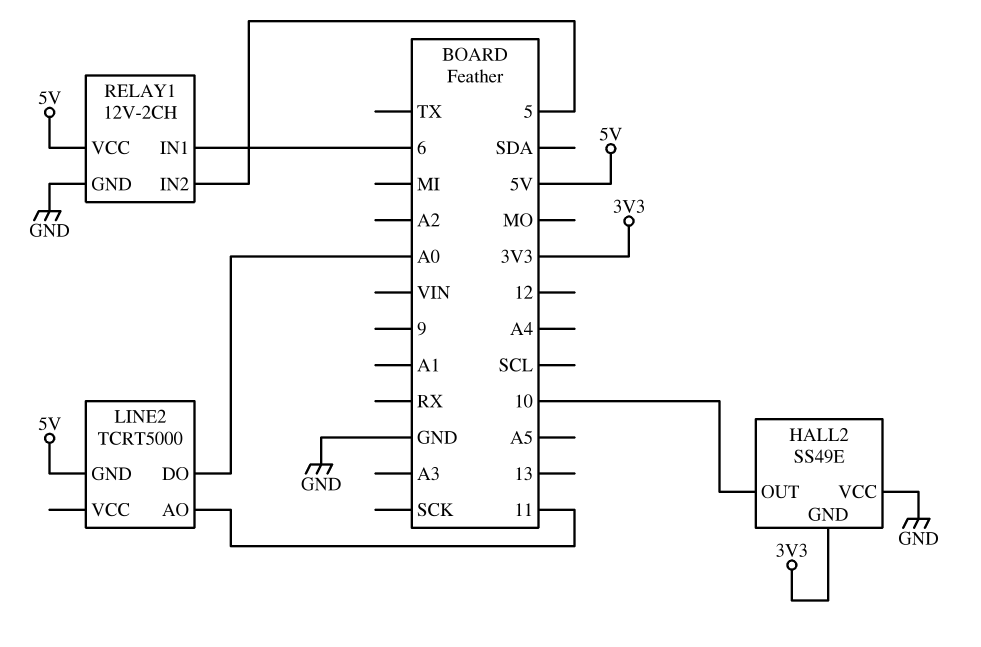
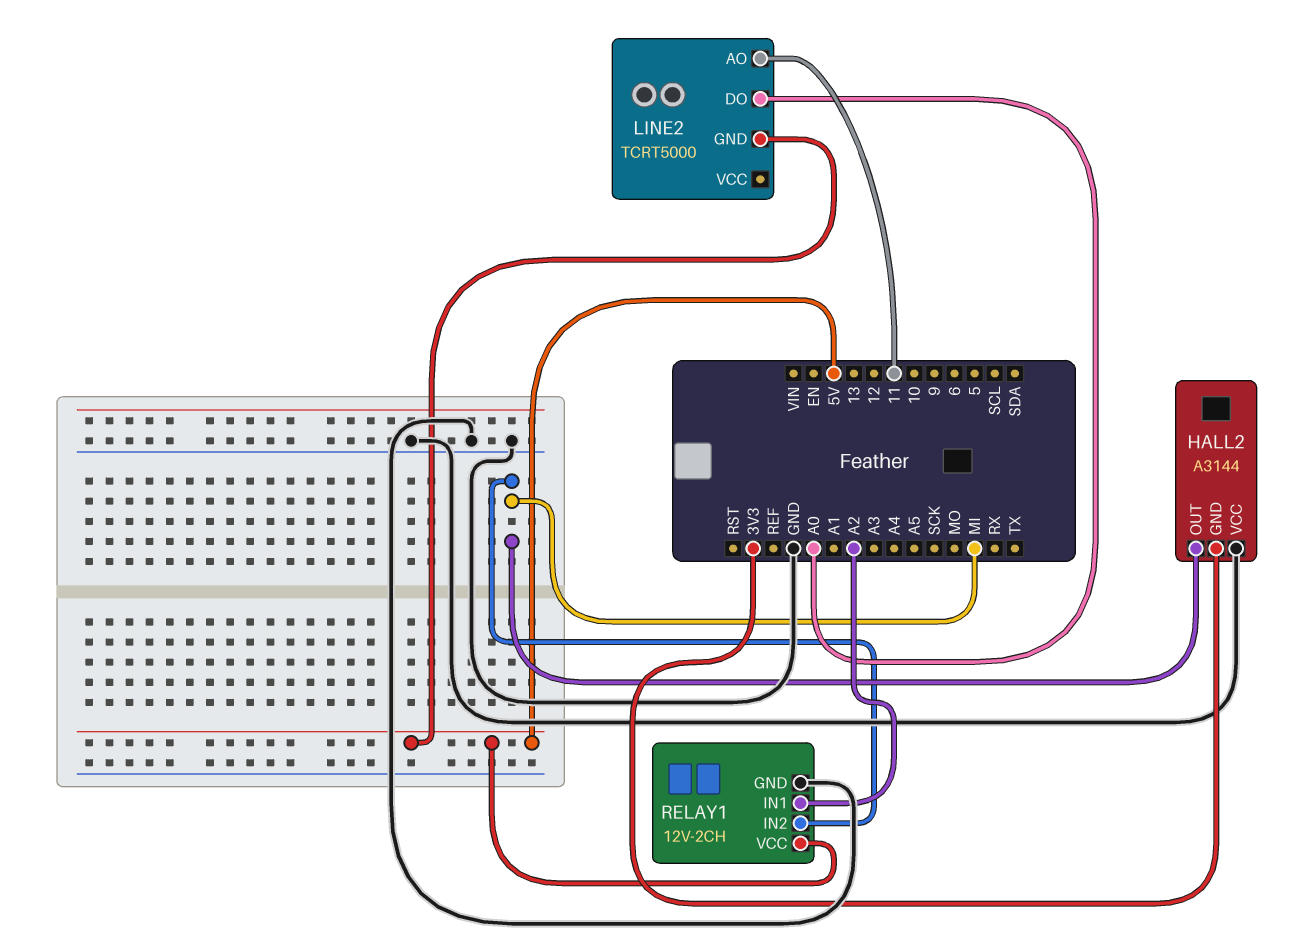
HALL2: SS49E -> A3144
HALL2 pin OUT: 10 -> MI
RELAY1 pin IN1: 6 -> A2
RELAY1 pin IN2: 5 -> MI

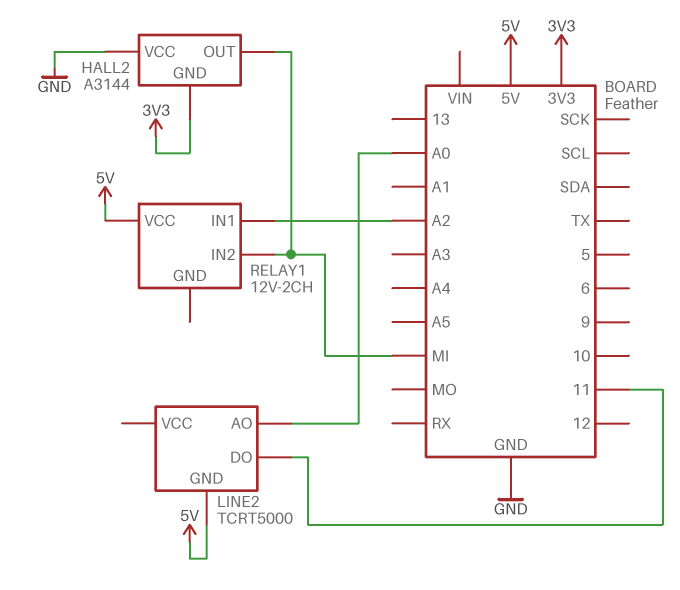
LINE2 pin AO: 11 -> A0
LINE2 pin DO: A0 -> 11
RELAY1 pin GND: GND -> none

